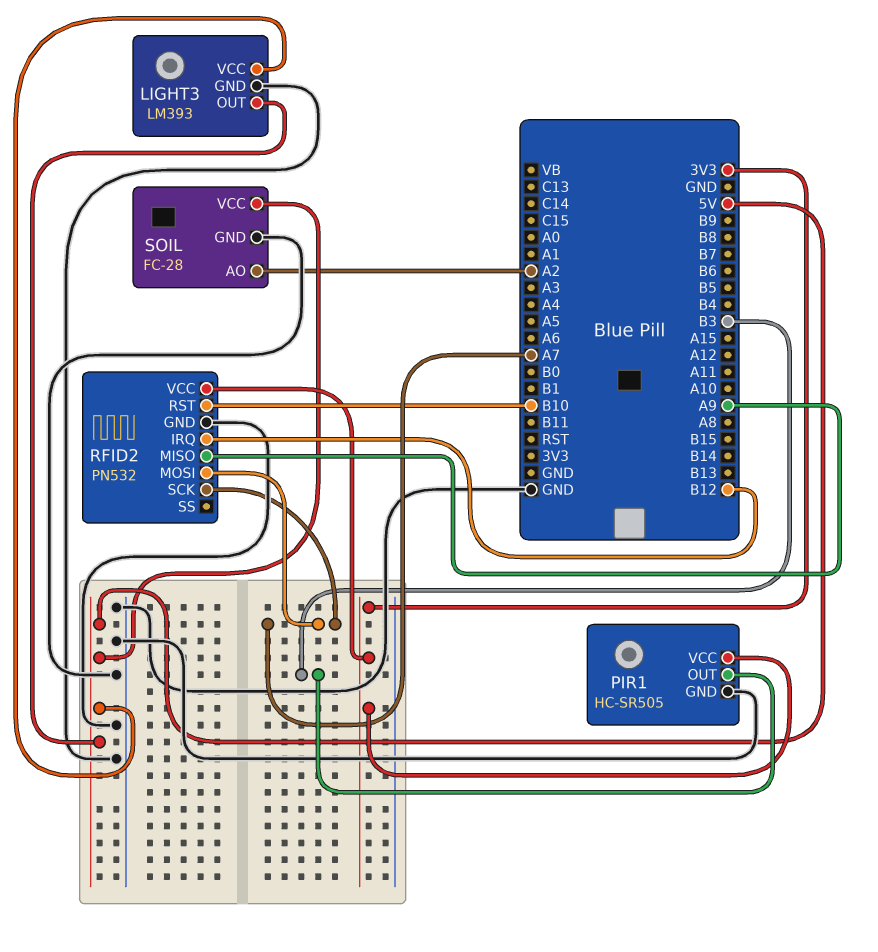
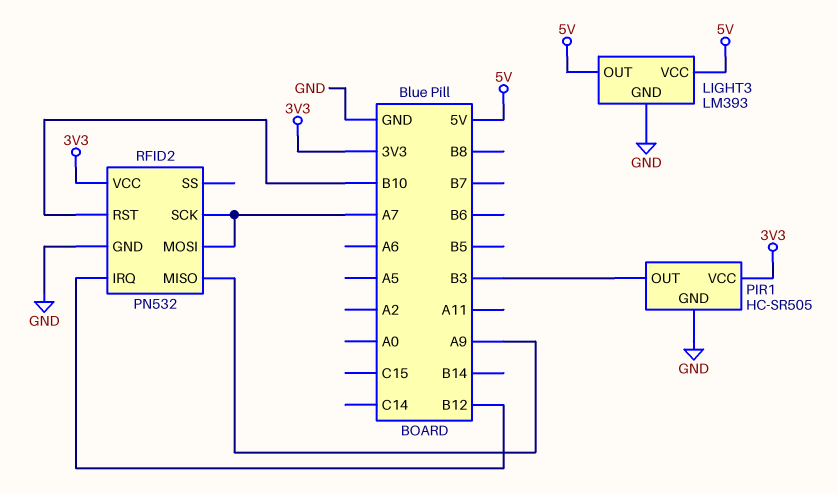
SOIL: FC-28 -> none
SOIL pin AO: A2 -> none
SOIL pin GND: GND -> none
SOIL pin VCC: 5V -> none

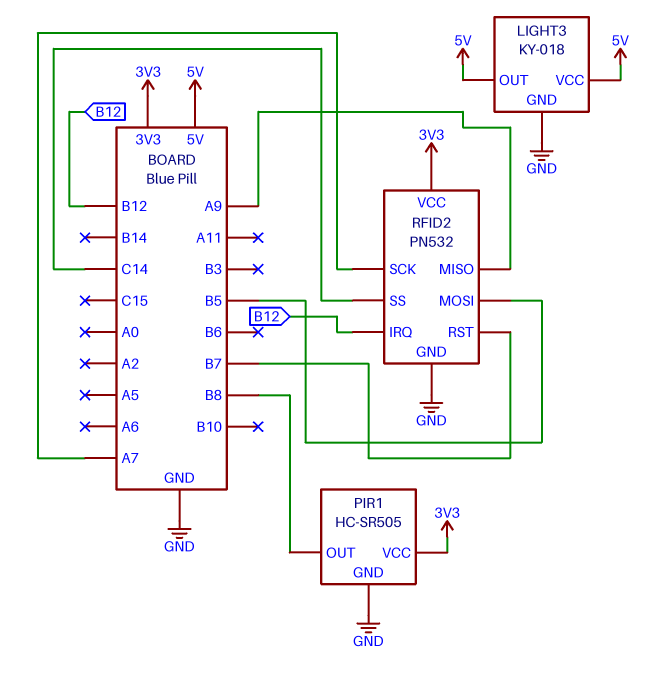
LIGHT3: LM393 -> KY-018
PIR1 pin OUT: B3 -> B8
RFID2 pin MOSI: A7 -> B5
RFID2 pin RST: B10 -> B7
RFID2 pin SS: none -> C14

